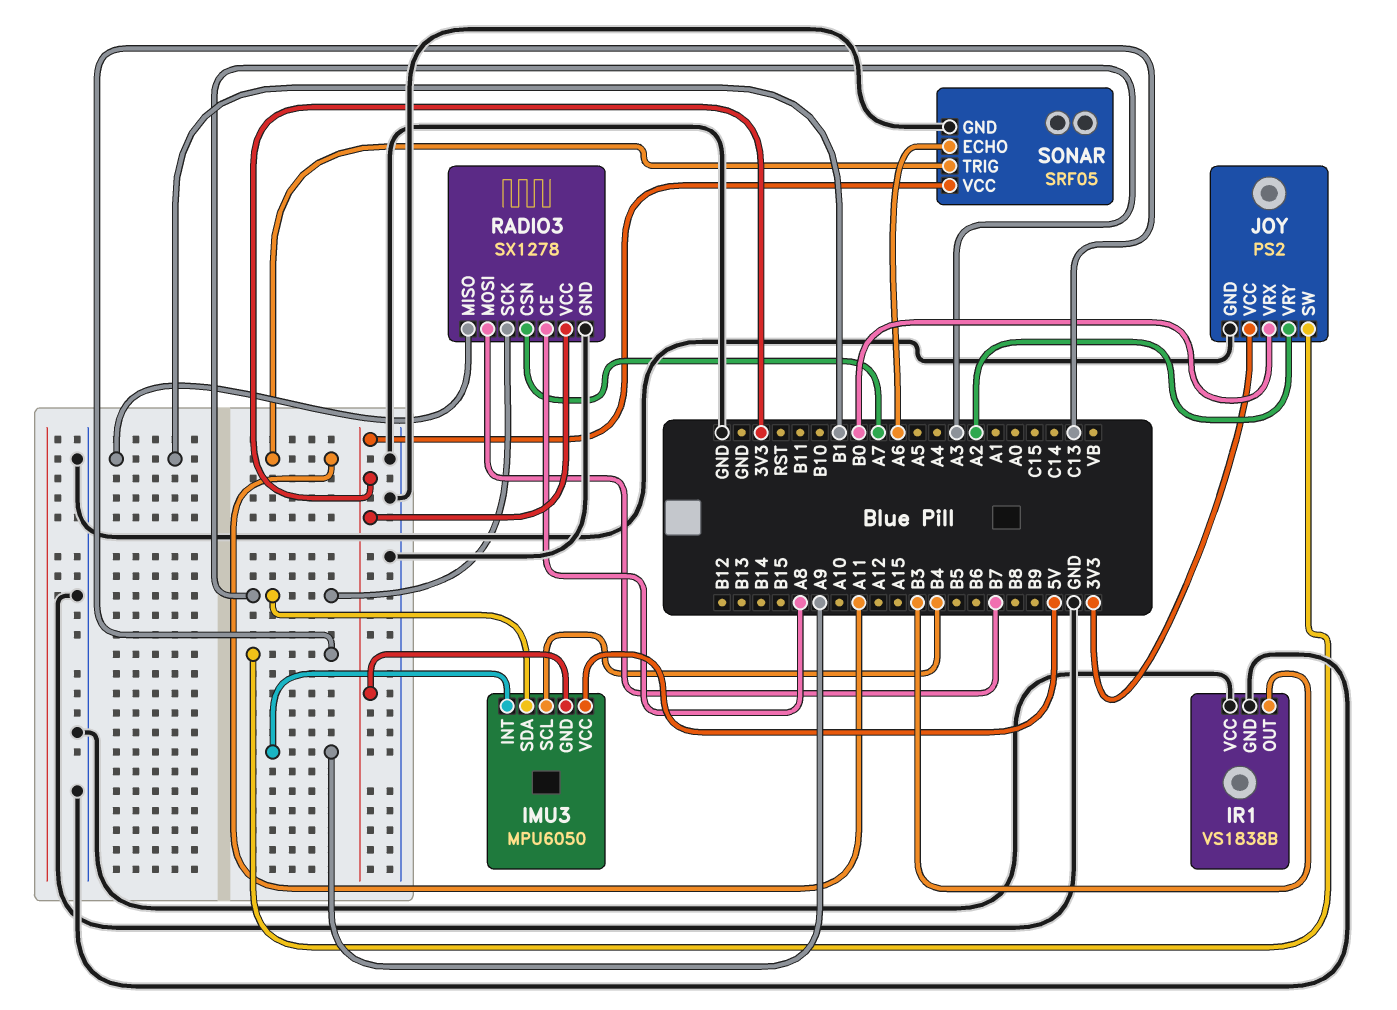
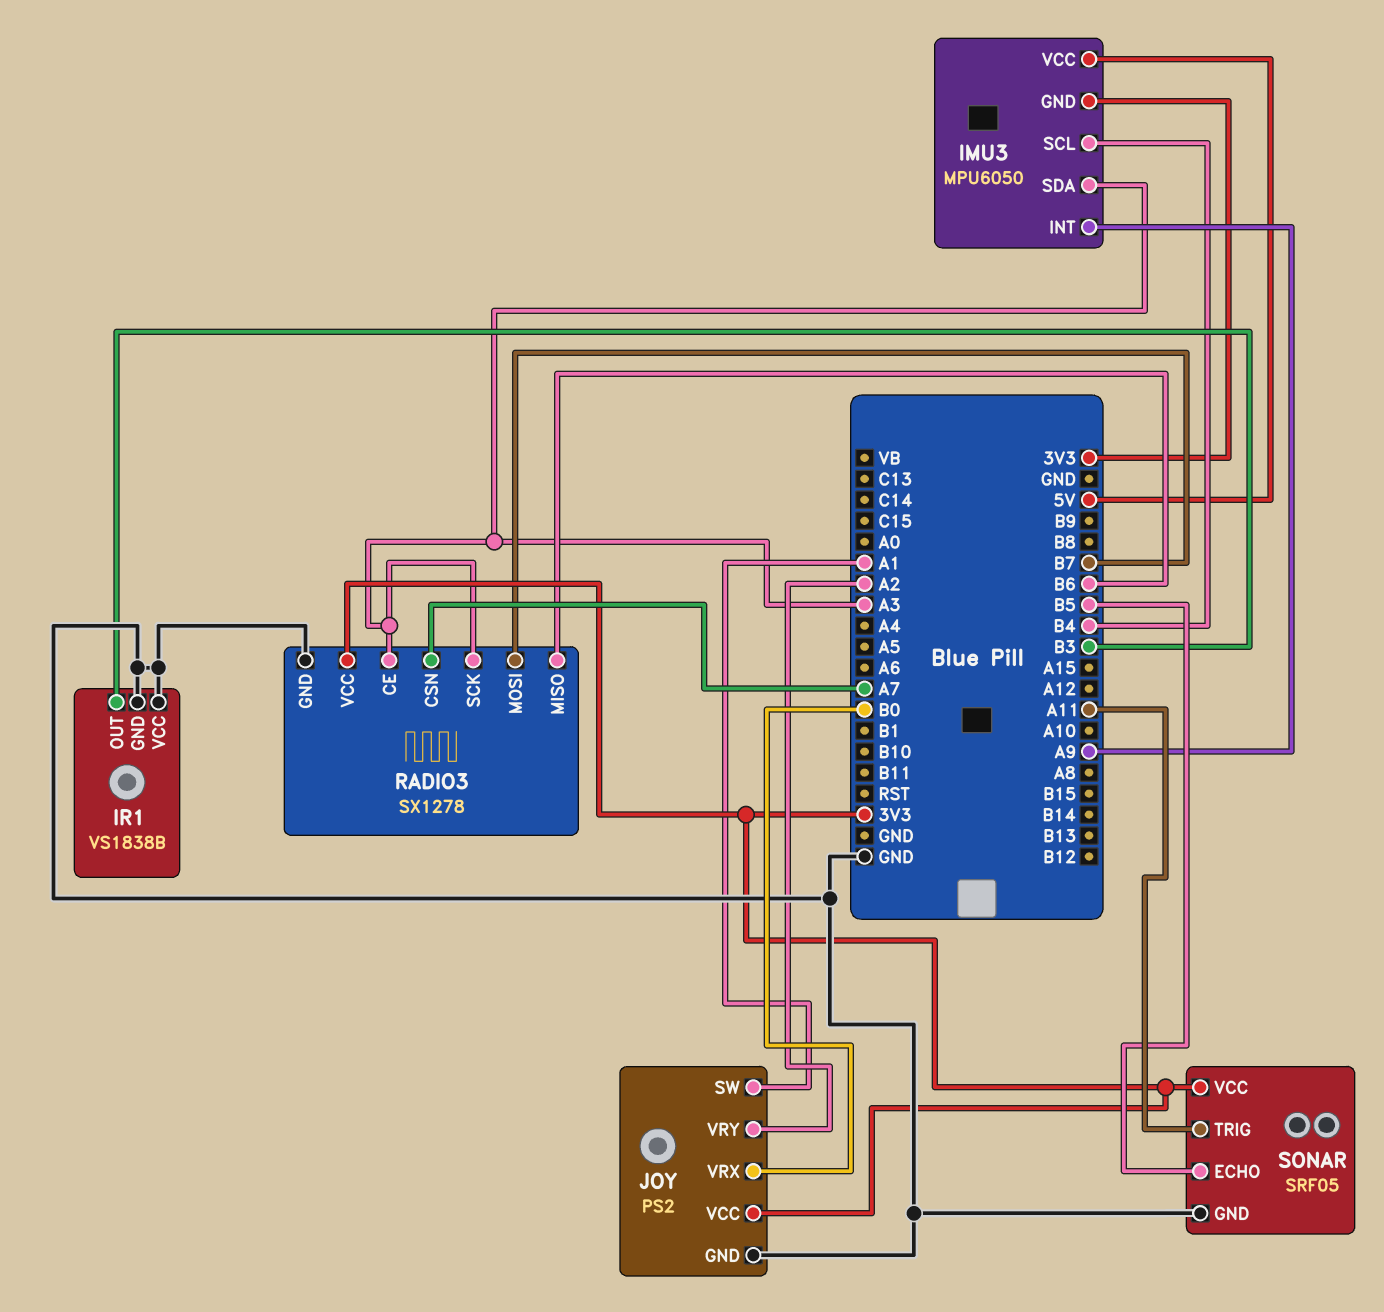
JOY pin SW: C13 -> A1
RADIO3 pin CE: A8 -> A3
RADIO3 pin MISO: B1 -> B6
SONAR pin ECHO: A6 -> B5

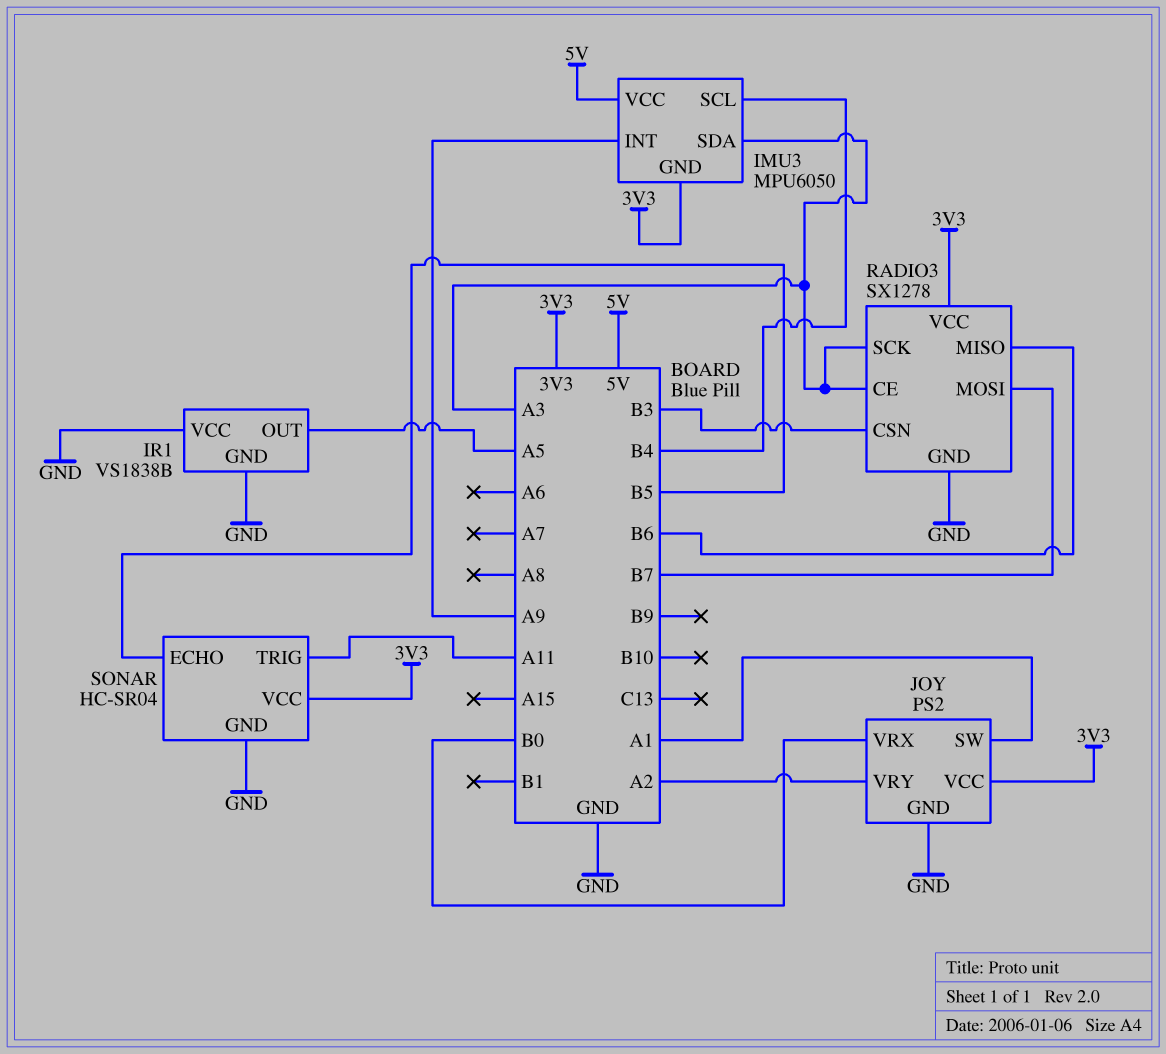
IR1 pin OUT: B3 -> A5
RADIO3 pin CSN: A7 -> B3
SONAR: SRF05 -> HC-SR04

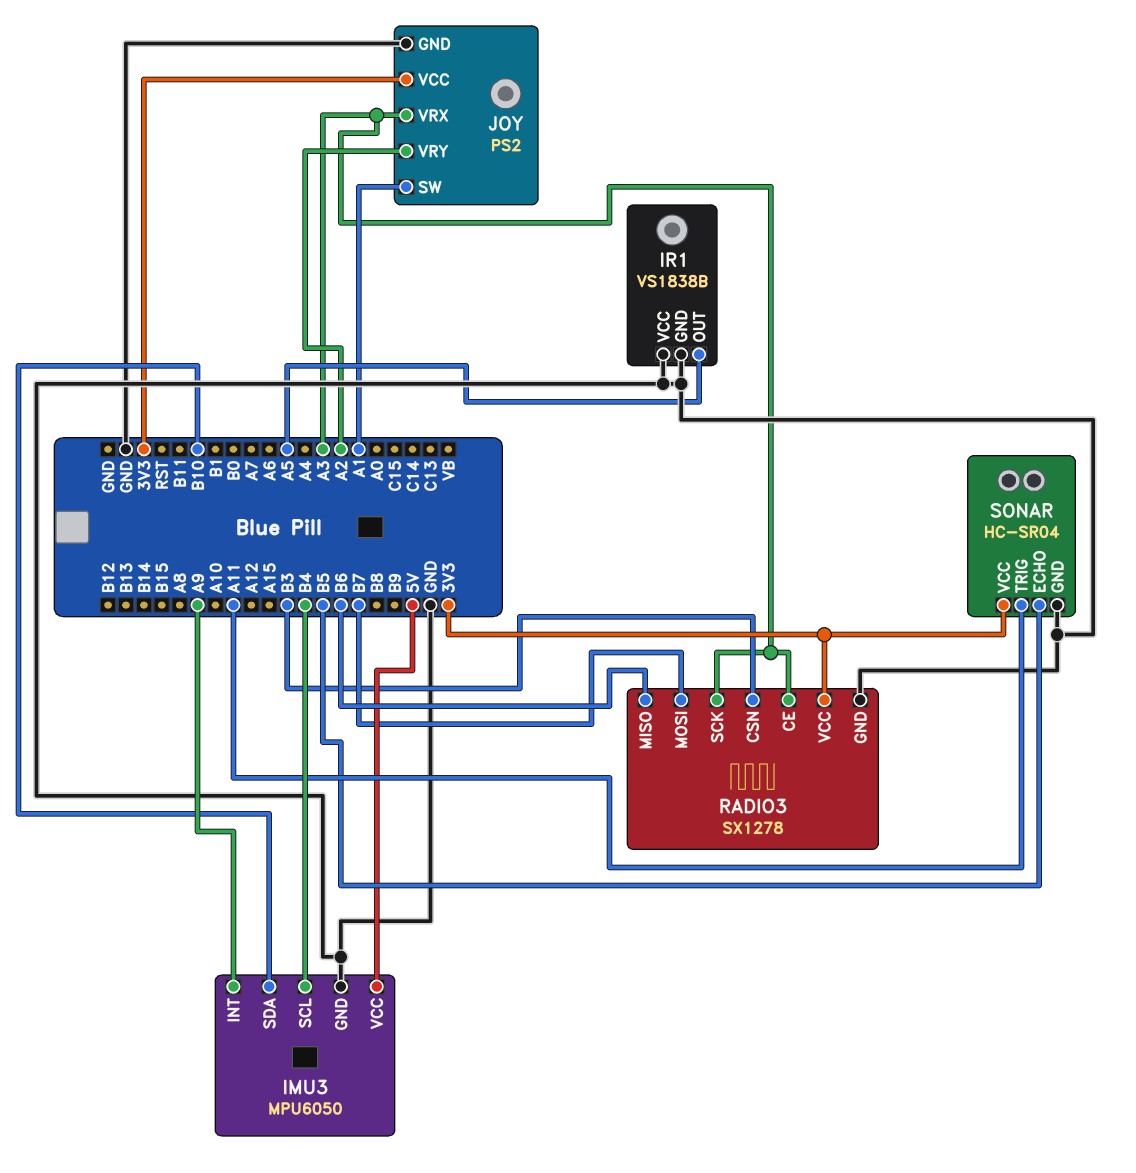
IMU3 pin GND: 3V3 -> GND
IMU3 pin SDA: A3 -> B10
JOY pin VRX: B0 -> A3

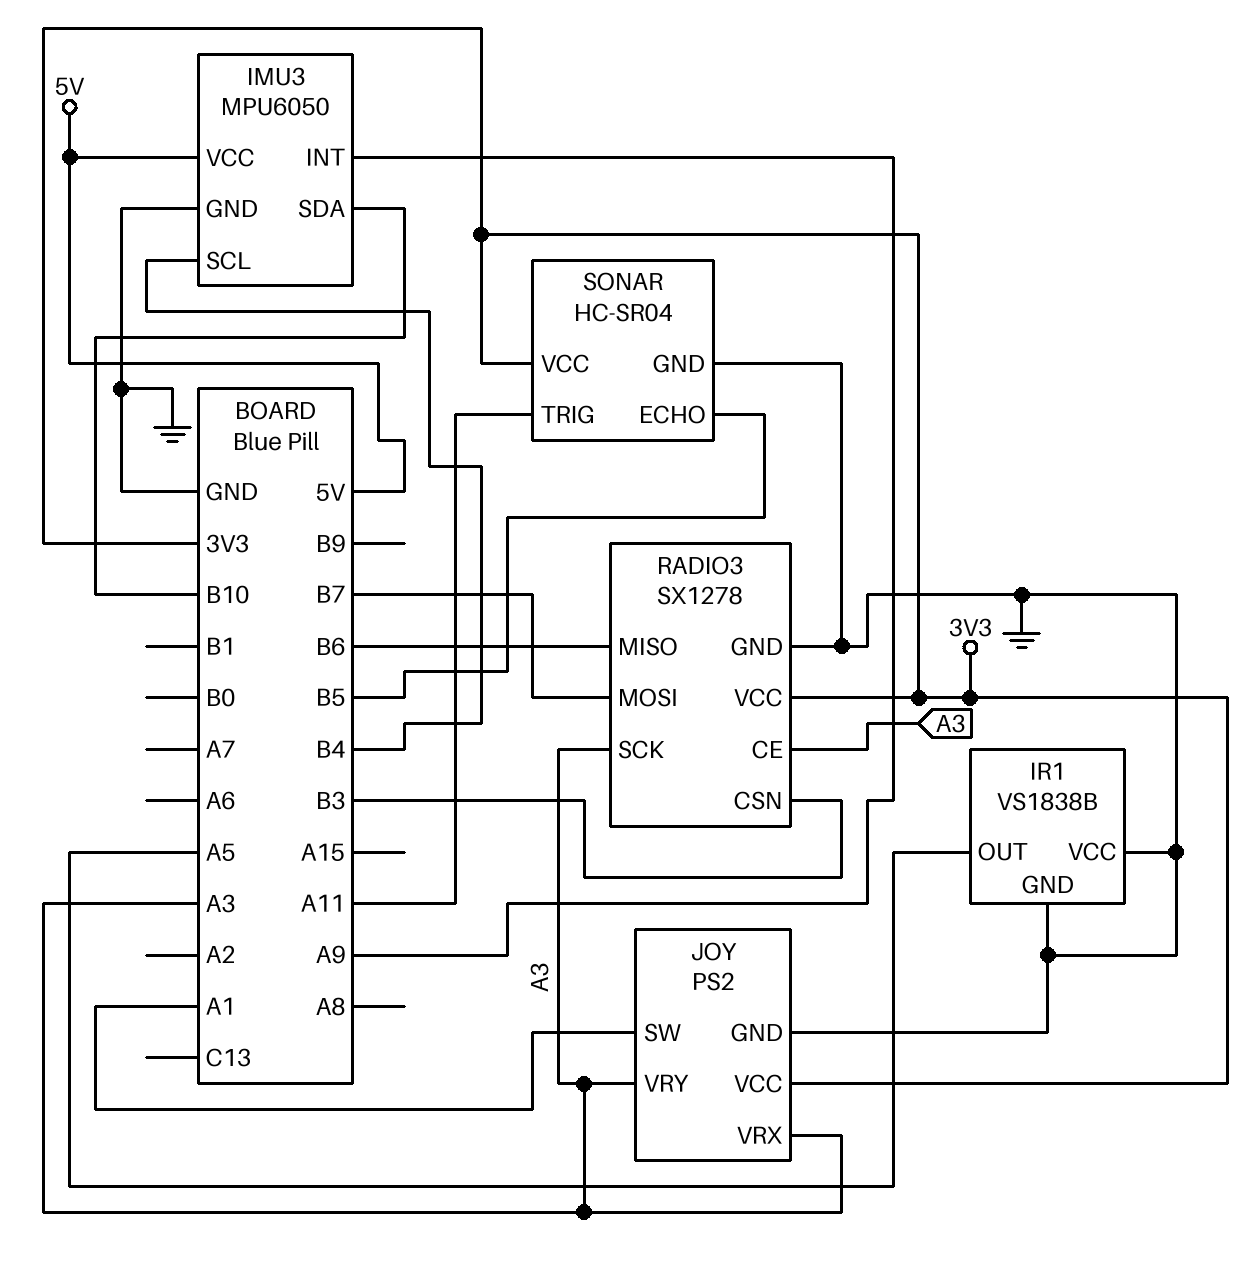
JOY pin VRY: A2 -> A3

